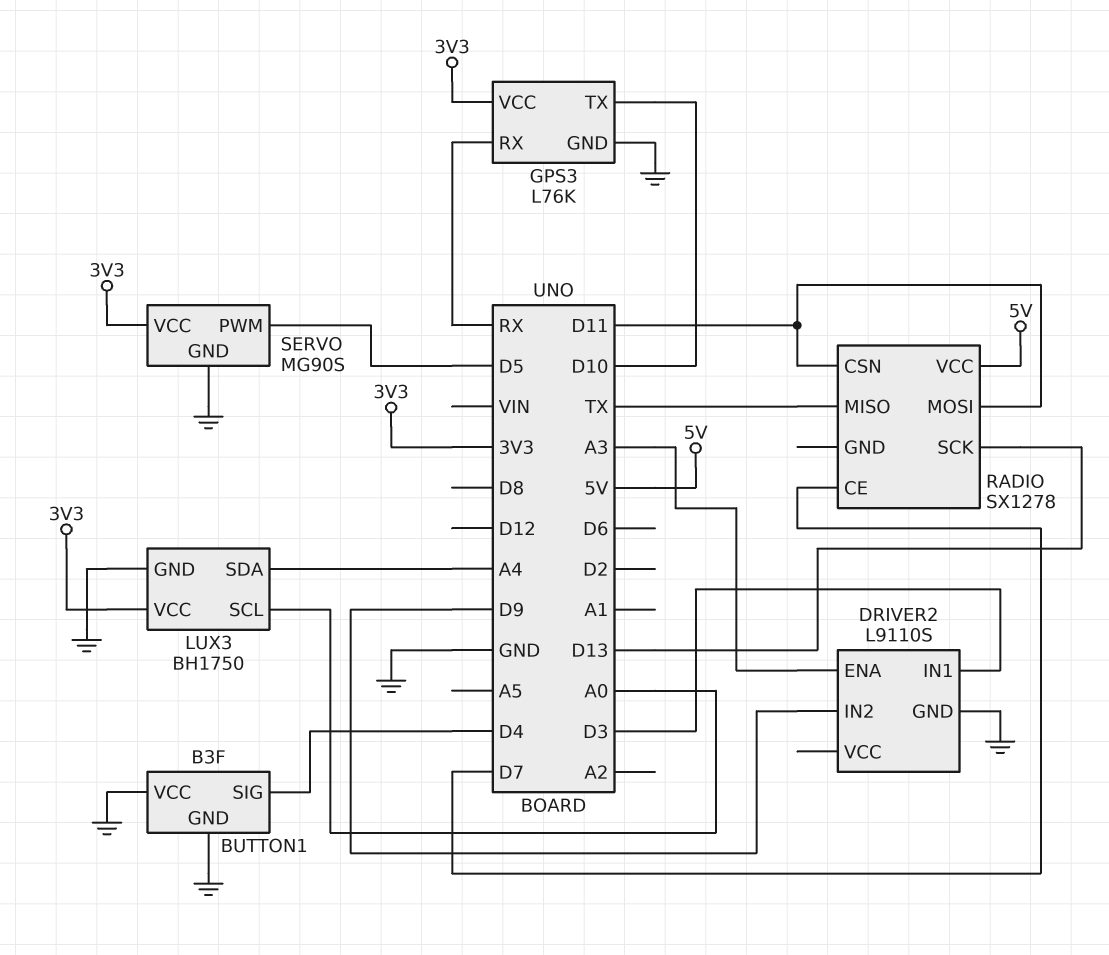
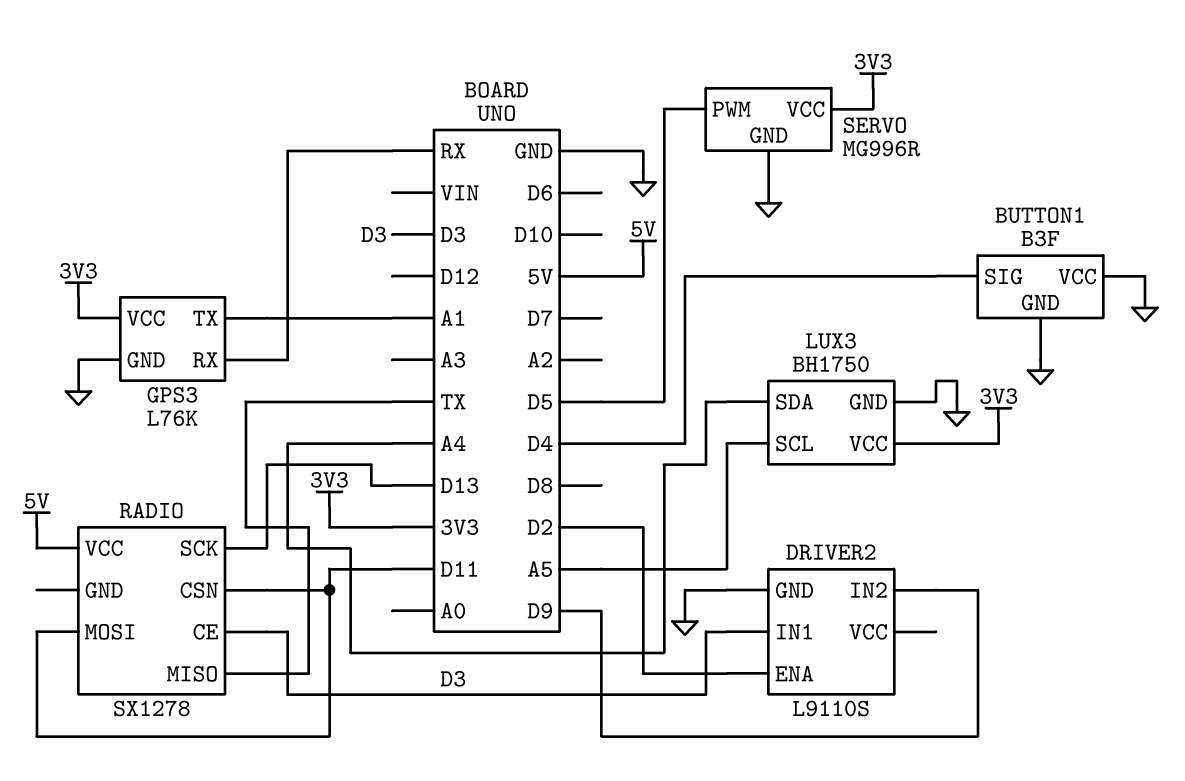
DRIVER2 pin ENA: A3 -> D2
GPS3 pin TX: D10 -> A1
LUX3 pin SCL: A0 -> A5
RADIO pin CE: D7 -> D3
SERVO: MG90S -> MG996R

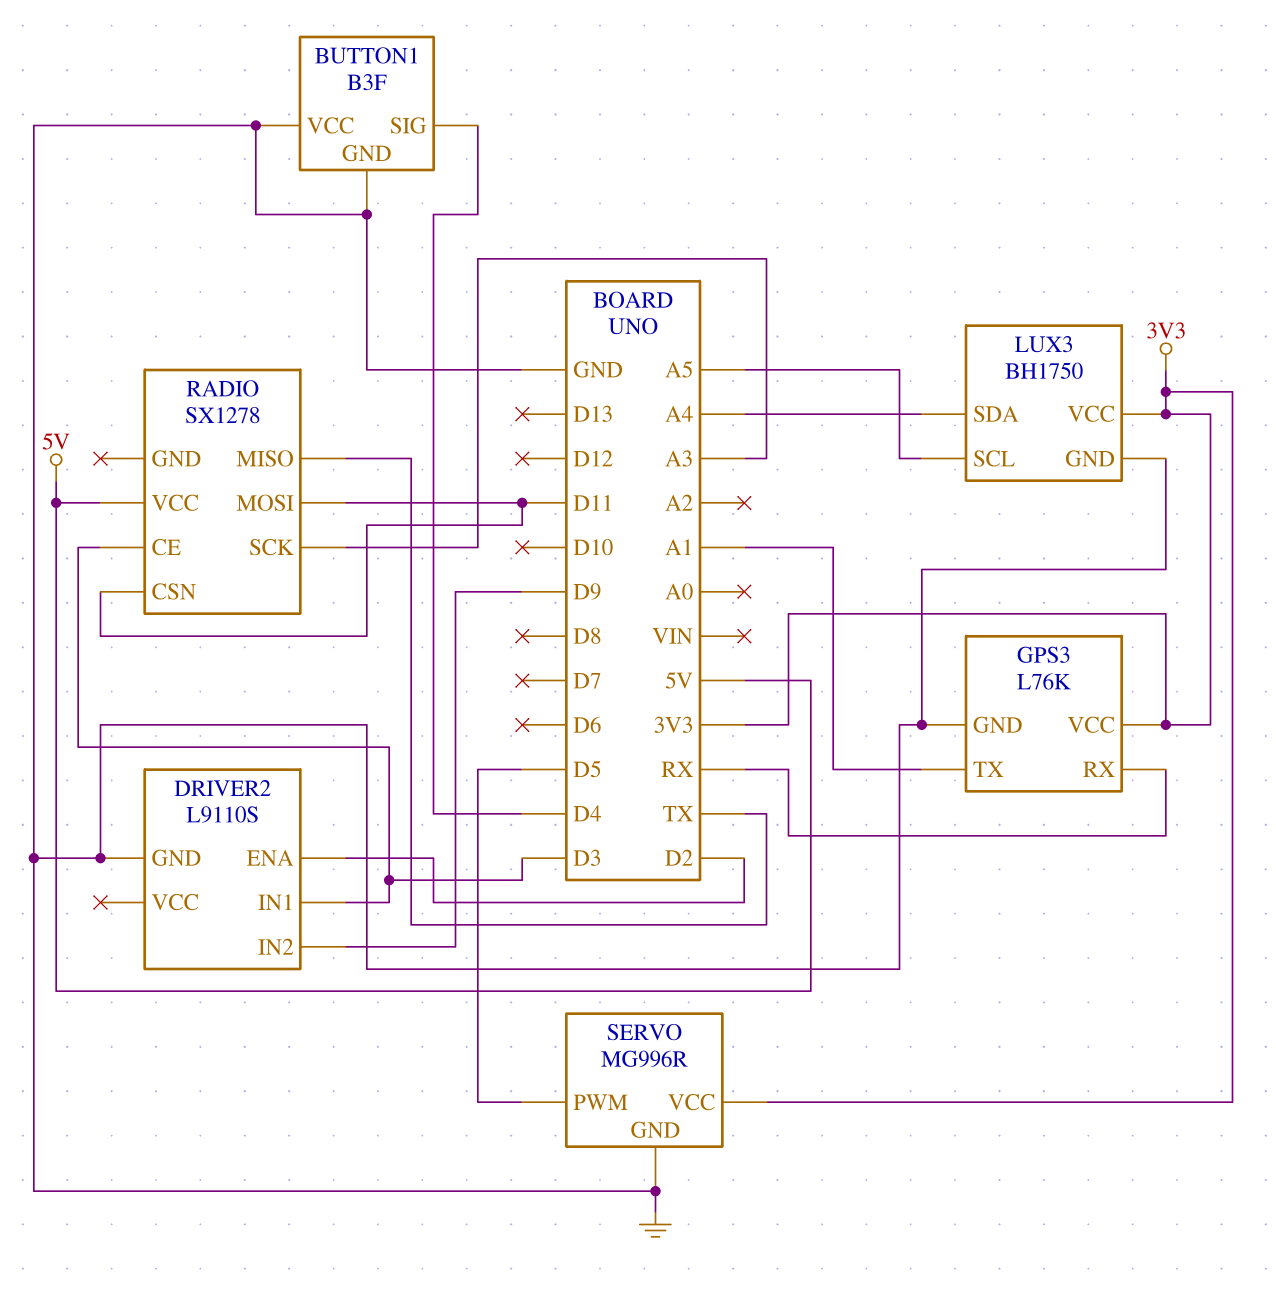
RADIO pin SCK: D13 -> A3

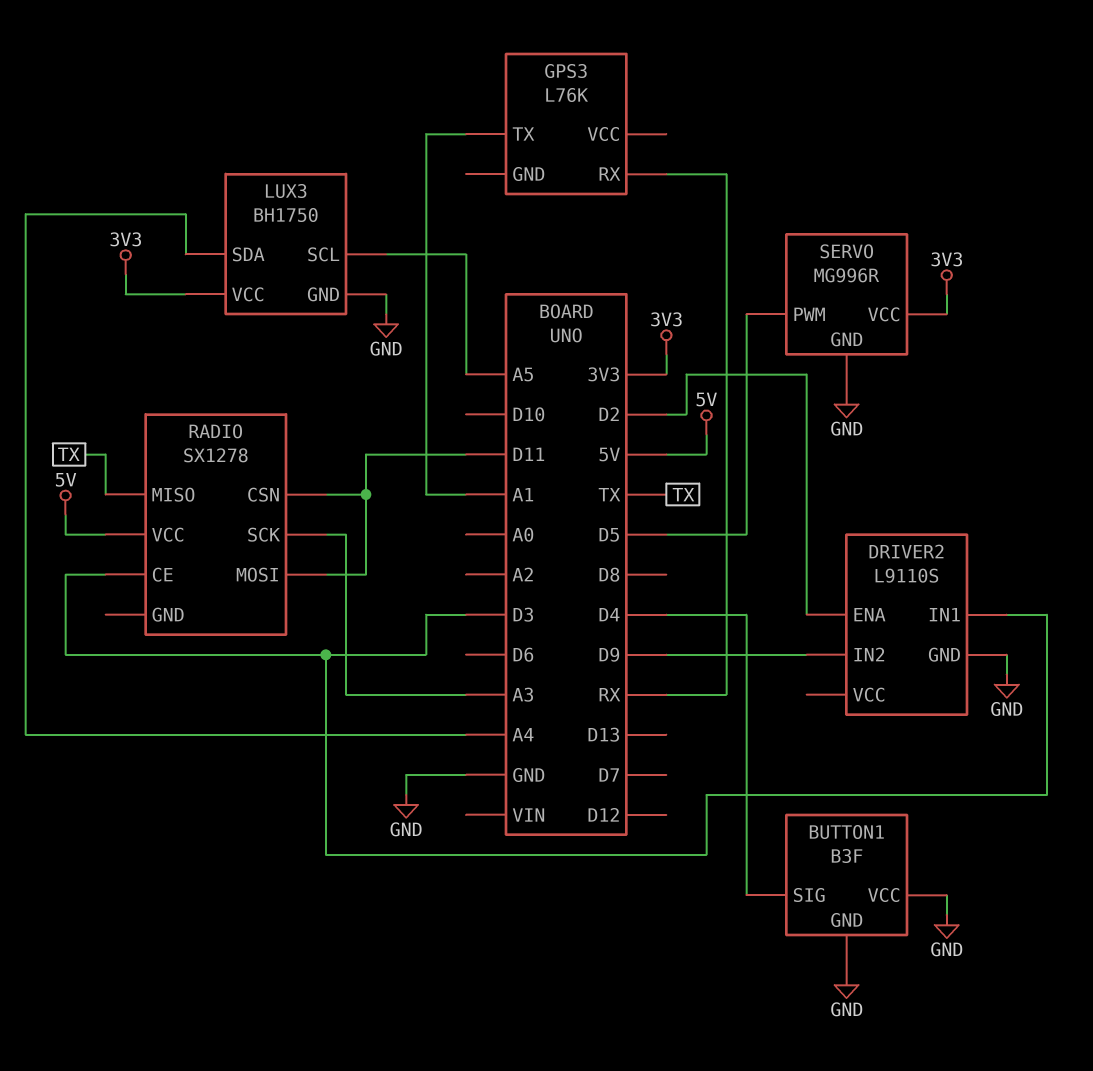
GPS3 pin GND: GND -> none
GPS3 pin VCC: 3V3 -> none

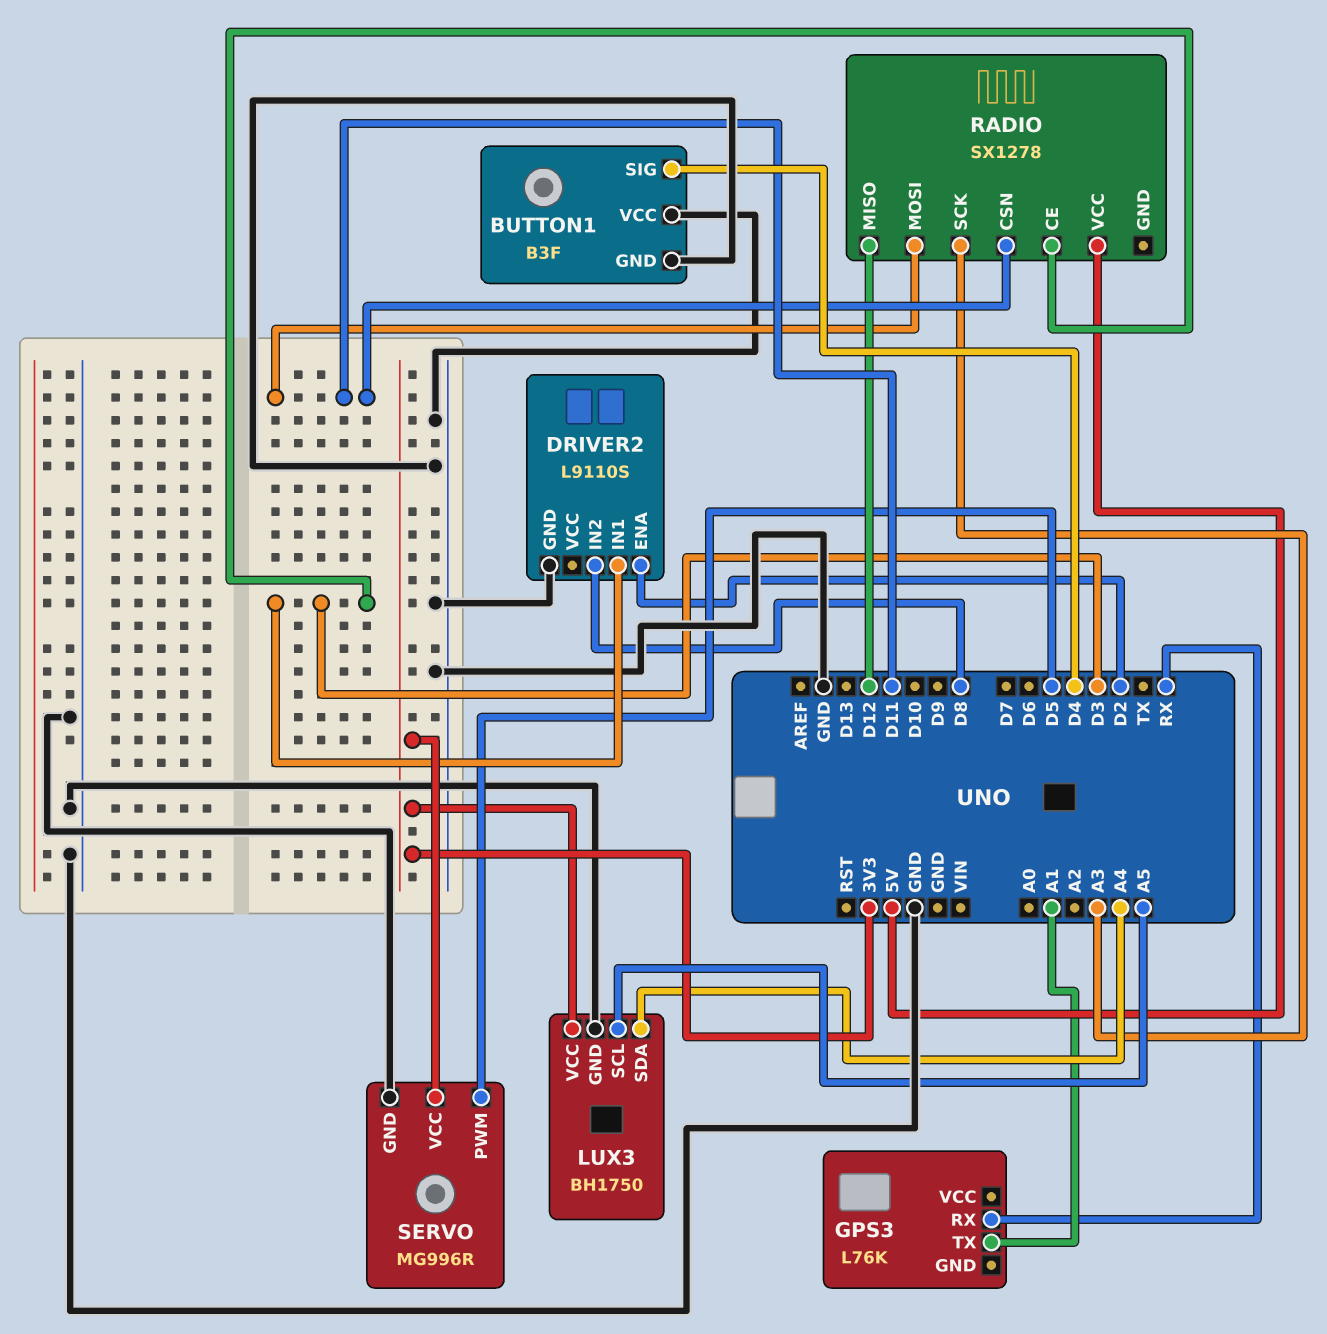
DRIVER2 pin IN2: D9 -> D8
RADIO pin MISO: TX -> D12

